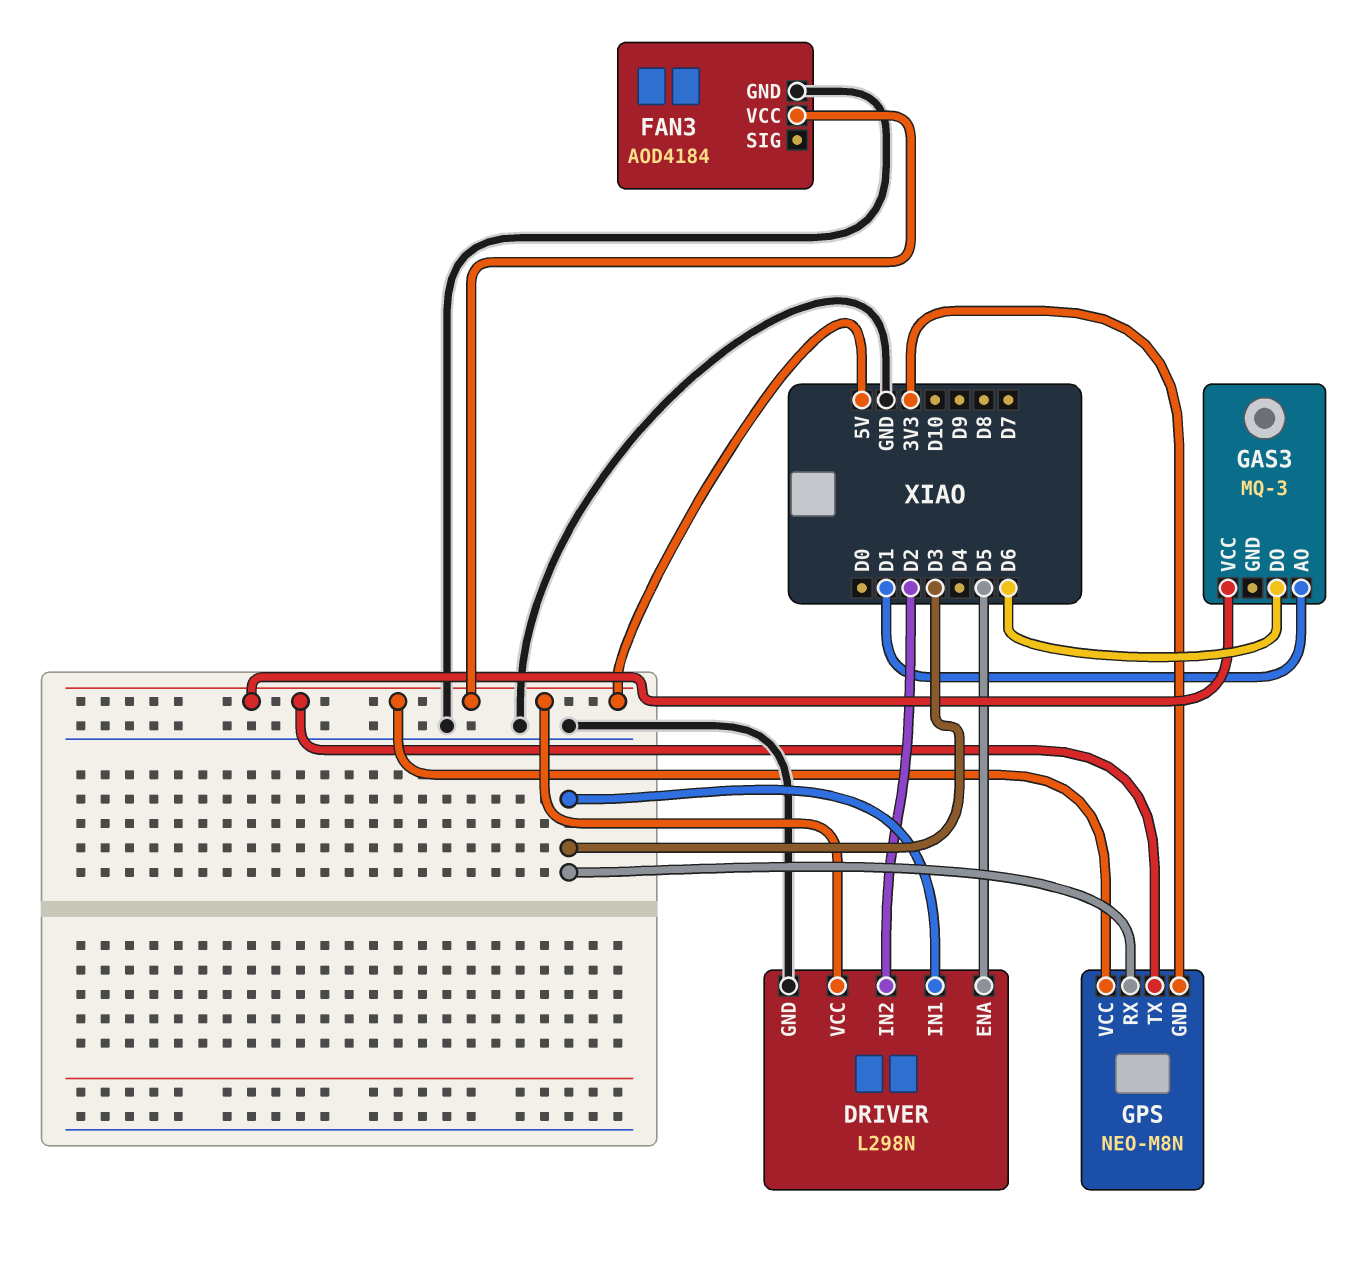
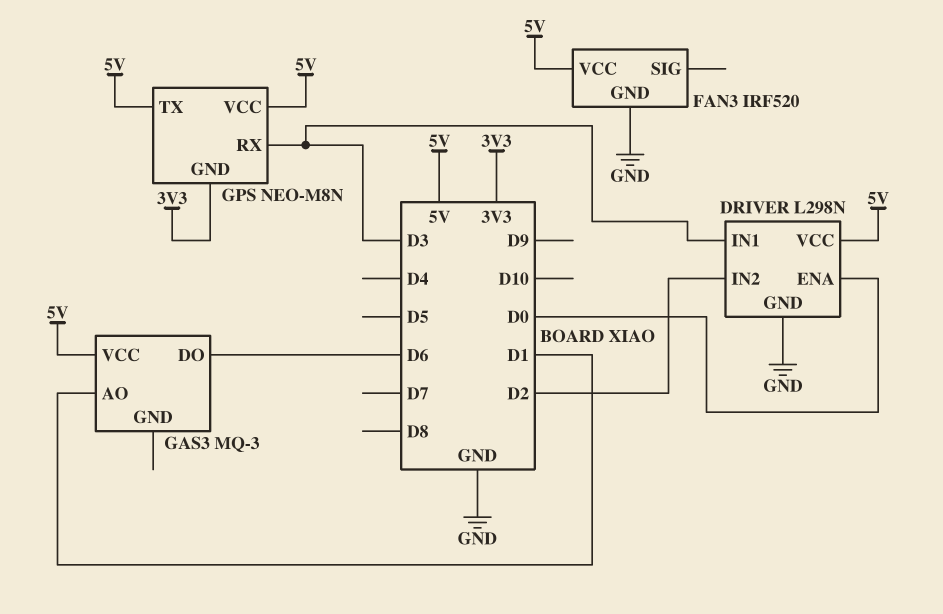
DRIVER pin ENA: D5 -> D0
FAN3: AOD4184 -> IRF520

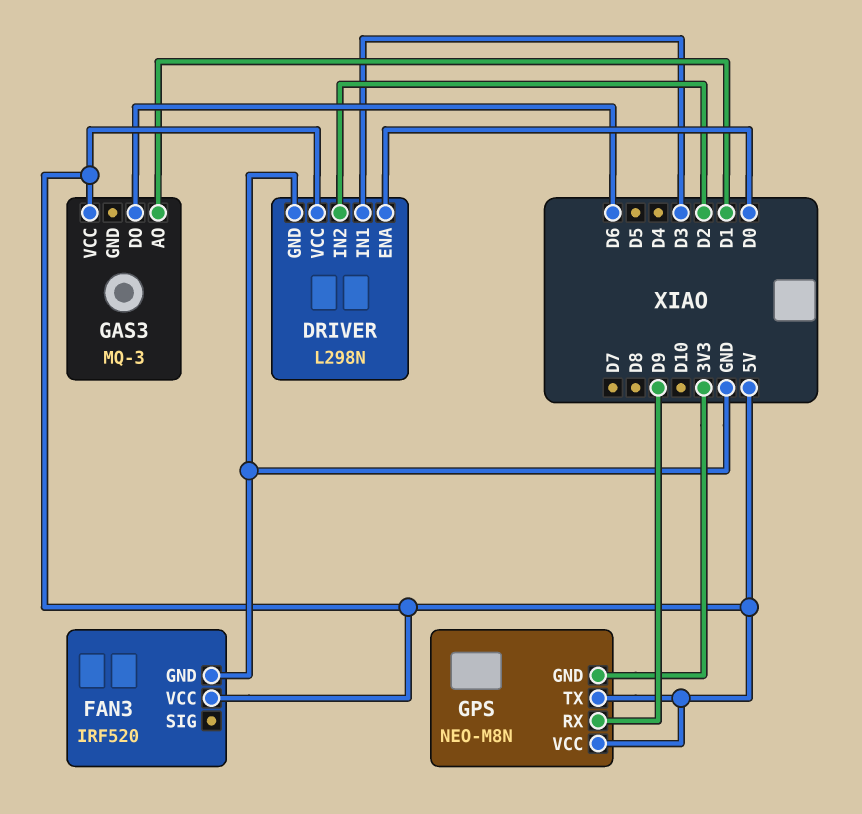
GPS pin RX: D3 -> D9

